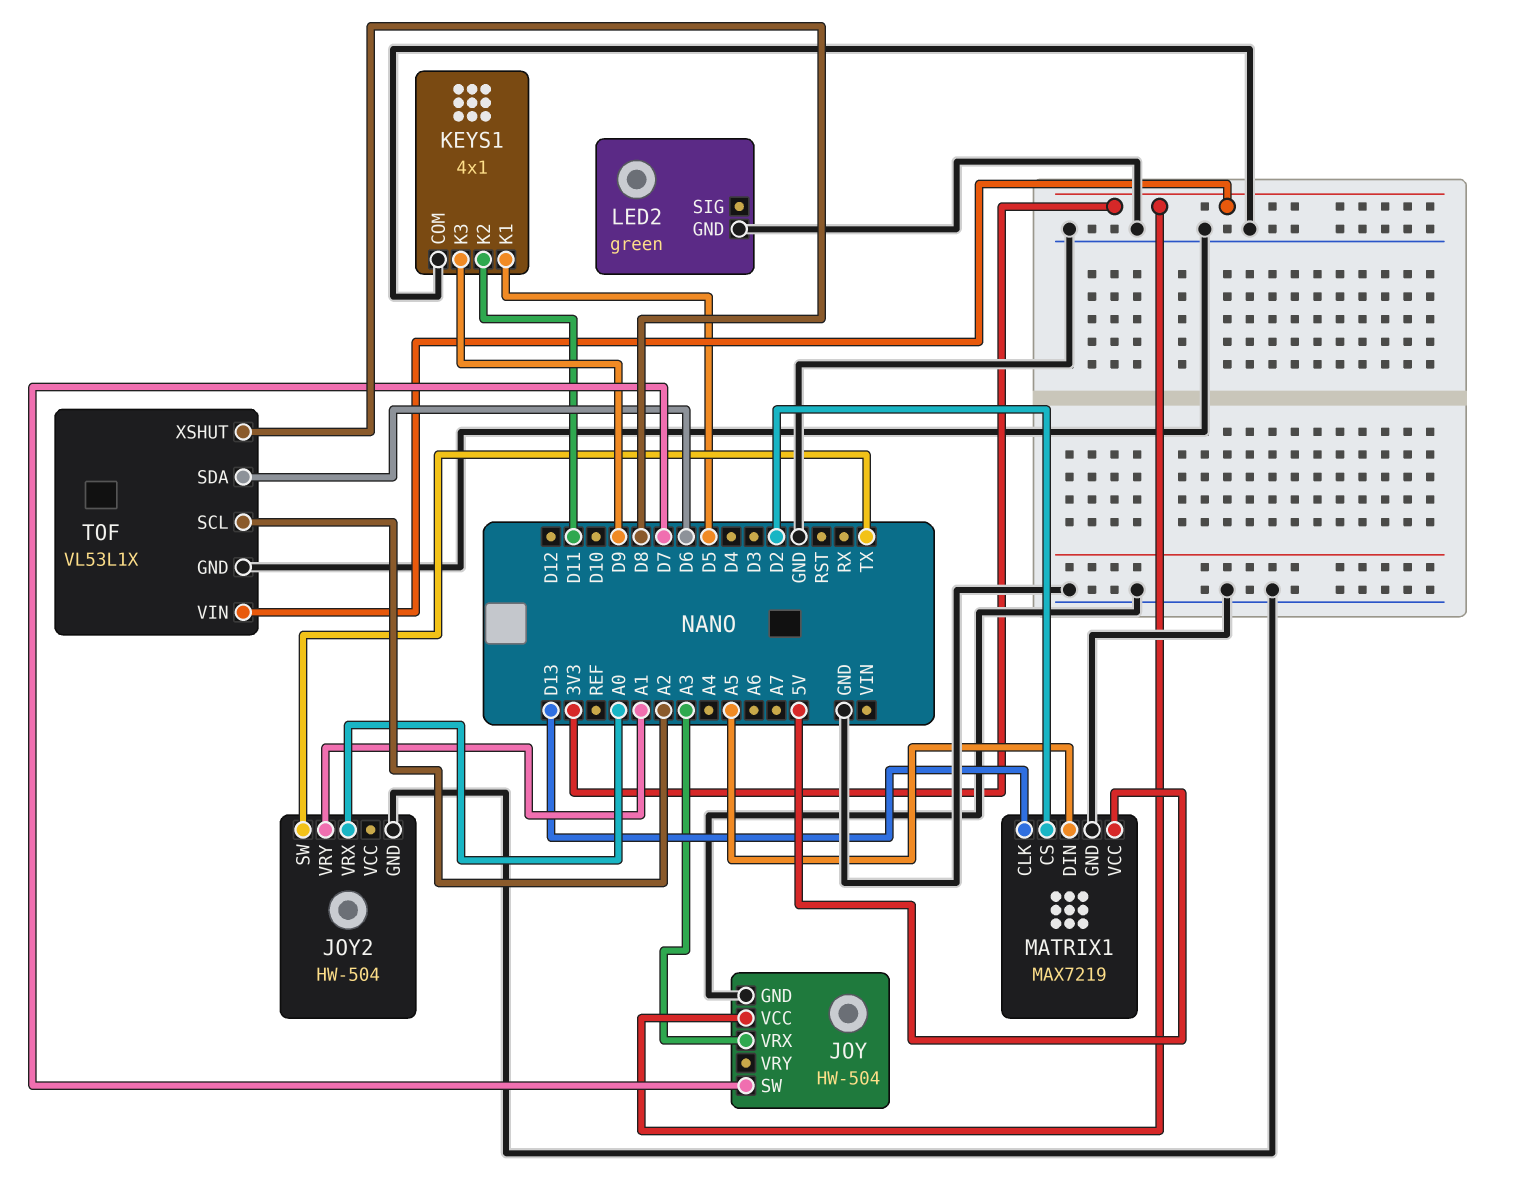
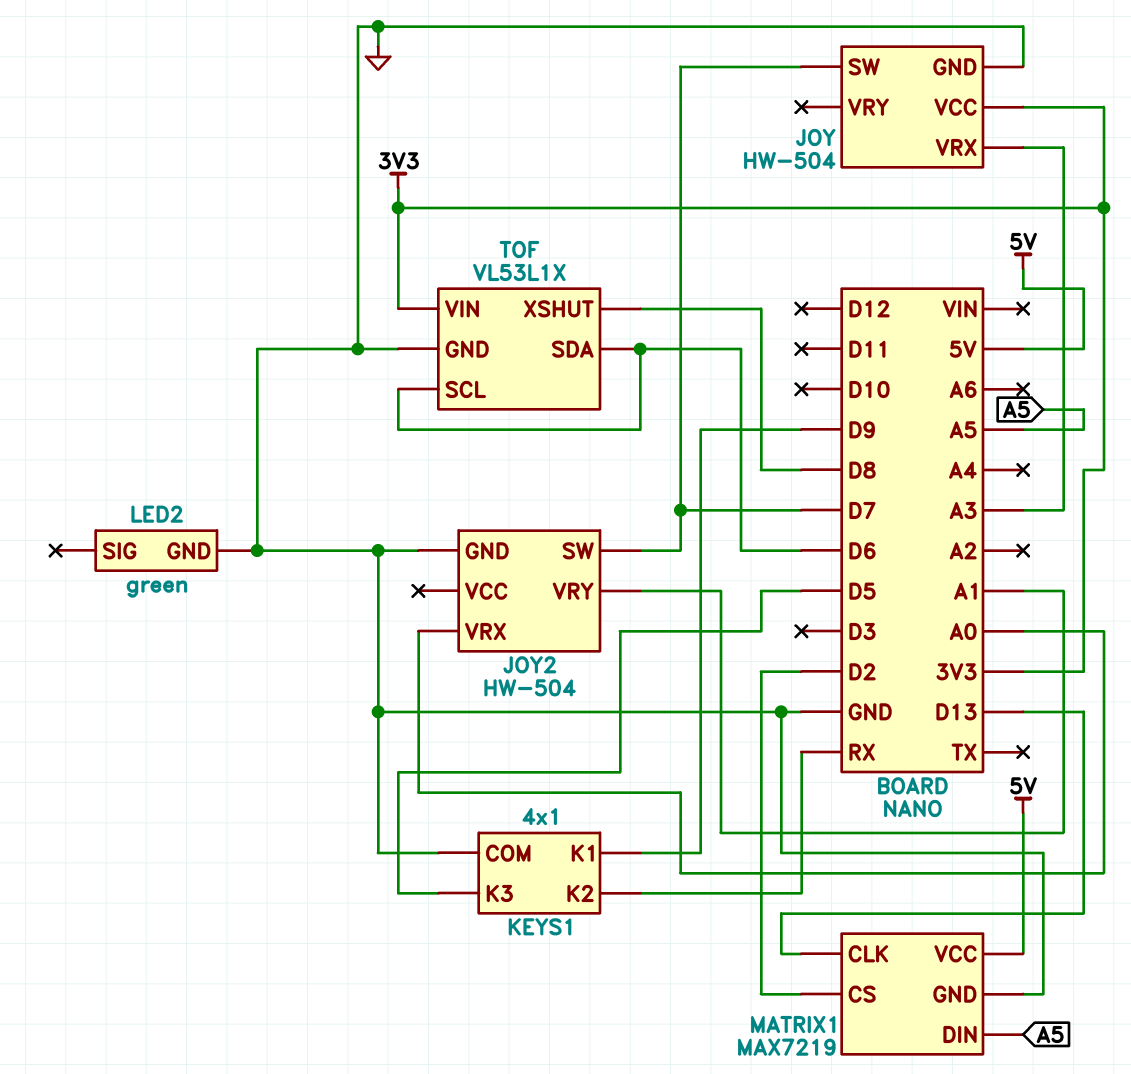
JOY2 pin SW: TX -> D7
KEYS1 pin K1: D5 -> D9
KEYS1 pin K2: D11 -> RX
KEYS1 pin K3: D9 -> D5
TOF pin SCL: A2 -> D6

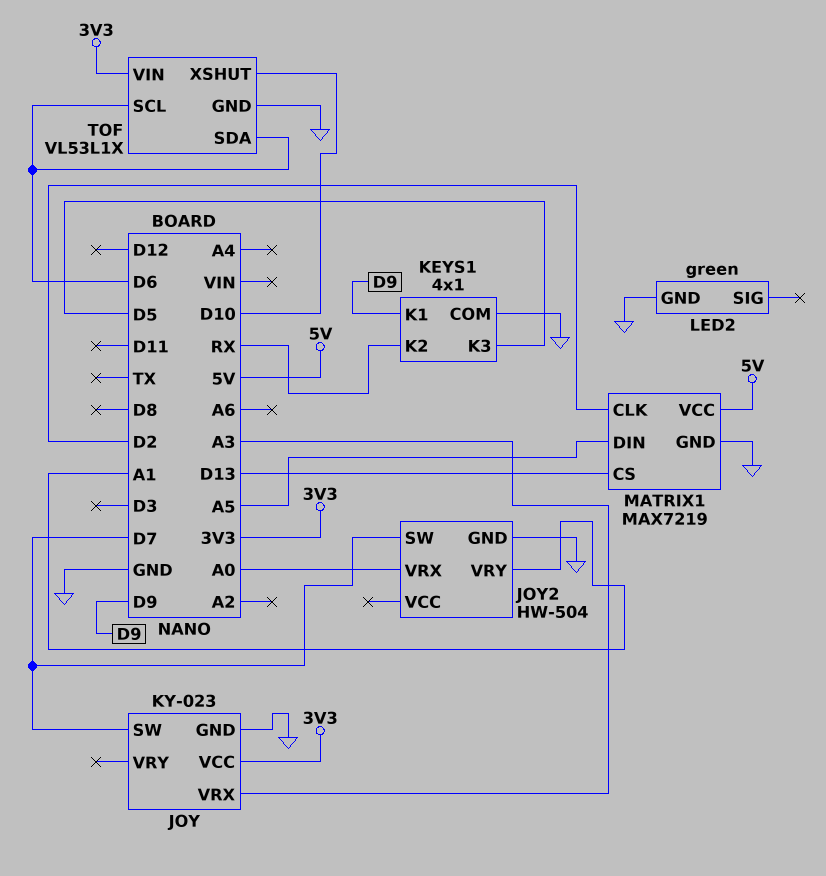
JOY: HW-504 -> KY-023
MATRIX1 pin CLK: D13 -> D2
MATRIX1 pin CS: D2 -> D13
TOF pin XSHUT: D8 -> D10

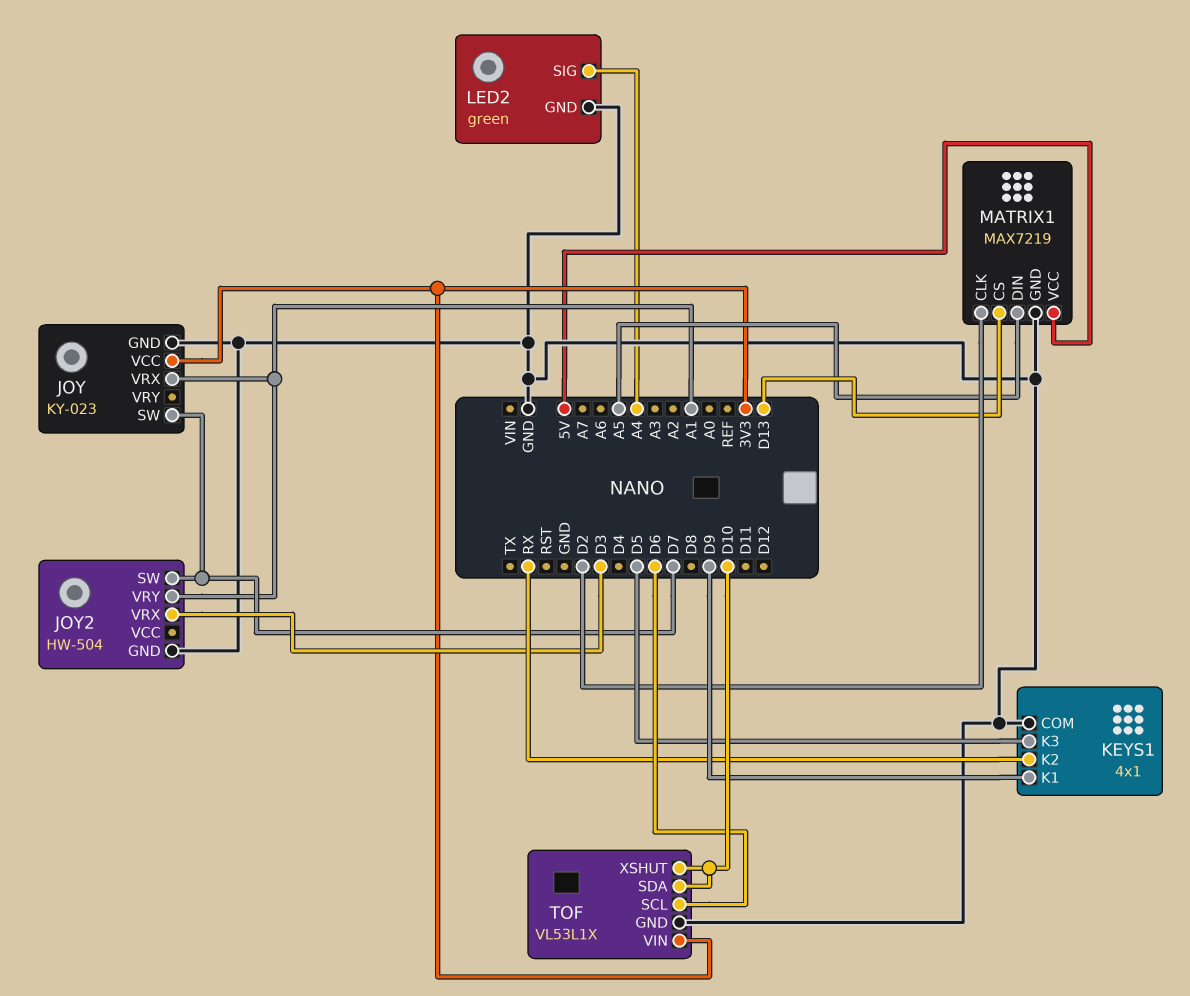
JOY pin VRX: A3 -> A1
JOY2 pin VRX: A0 -> D3
LED2 pin SIG: none -> A4
TOF pin SDA: D6 -> D10

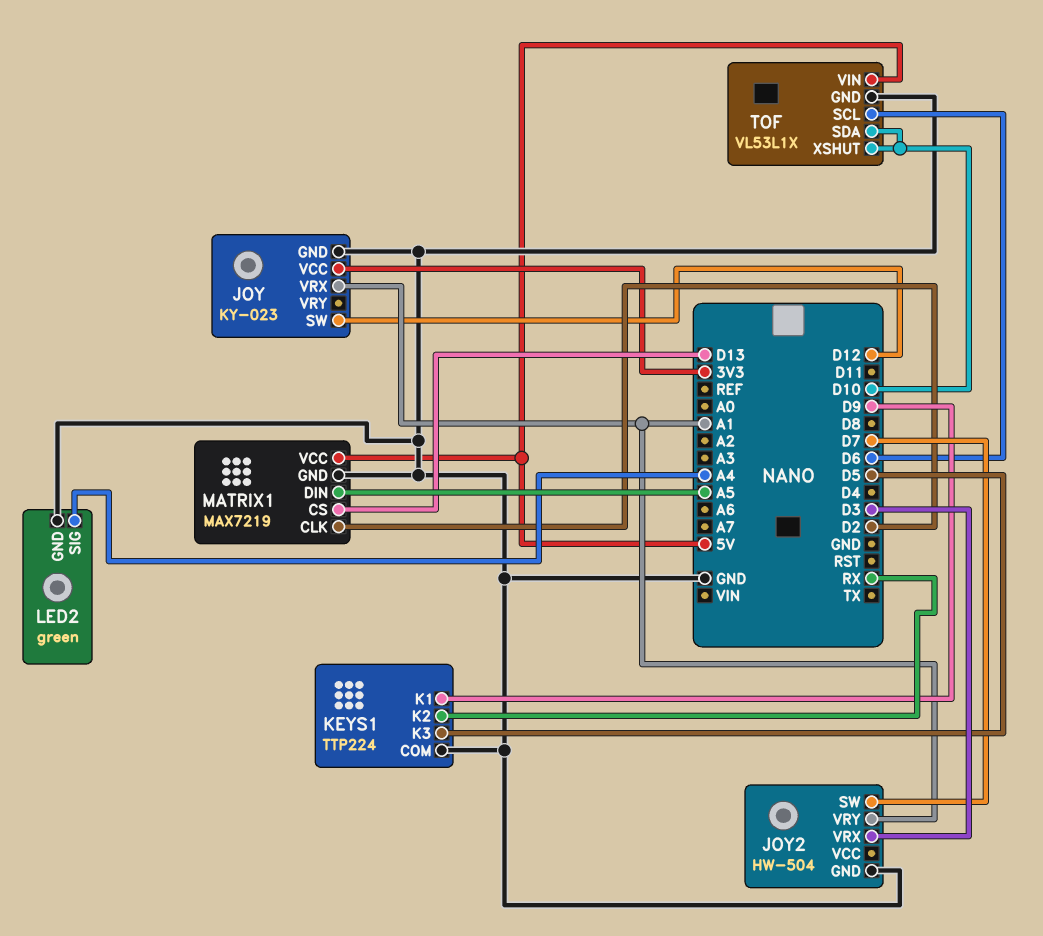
JOY pin SW: D7 -> D12
KEYS1: 4x1 -> TTP224
TOF pin VIN: 3V3 -> 5V

